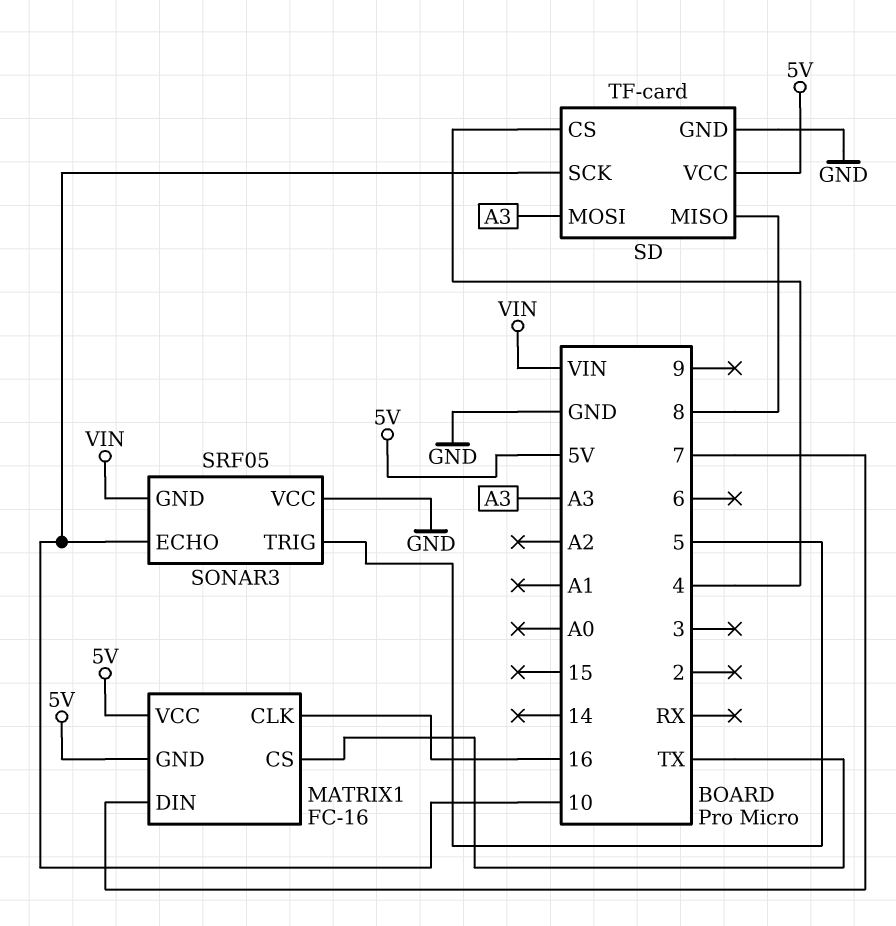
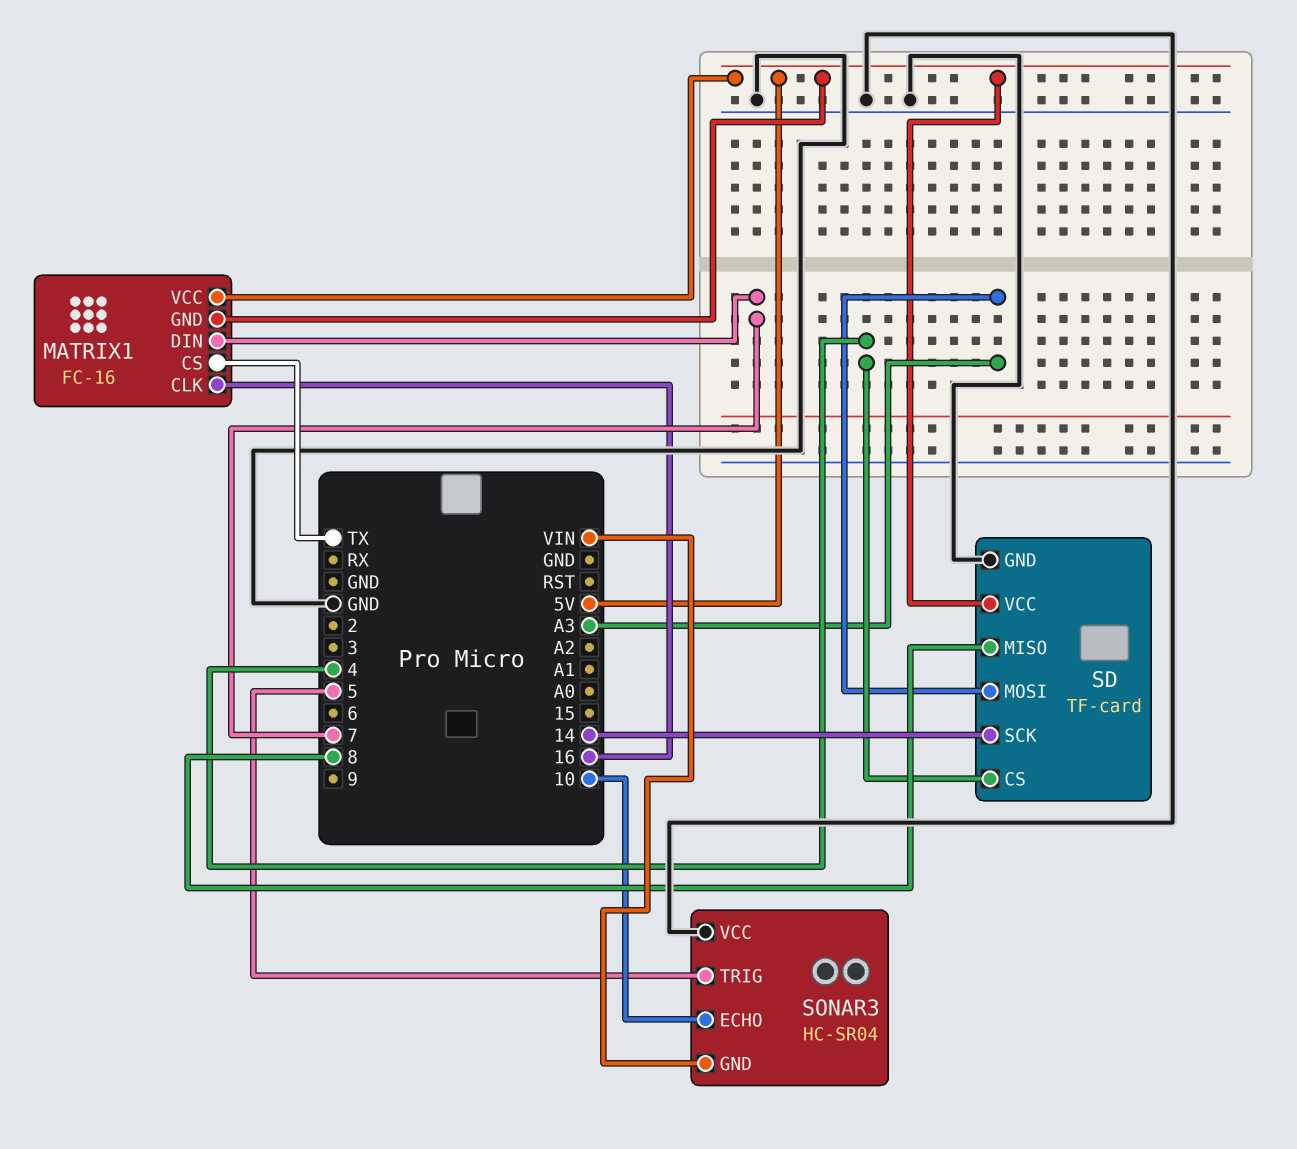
SD pin SCK: 10 -> 14
SONAR3: SRF05 -> HC-SR04

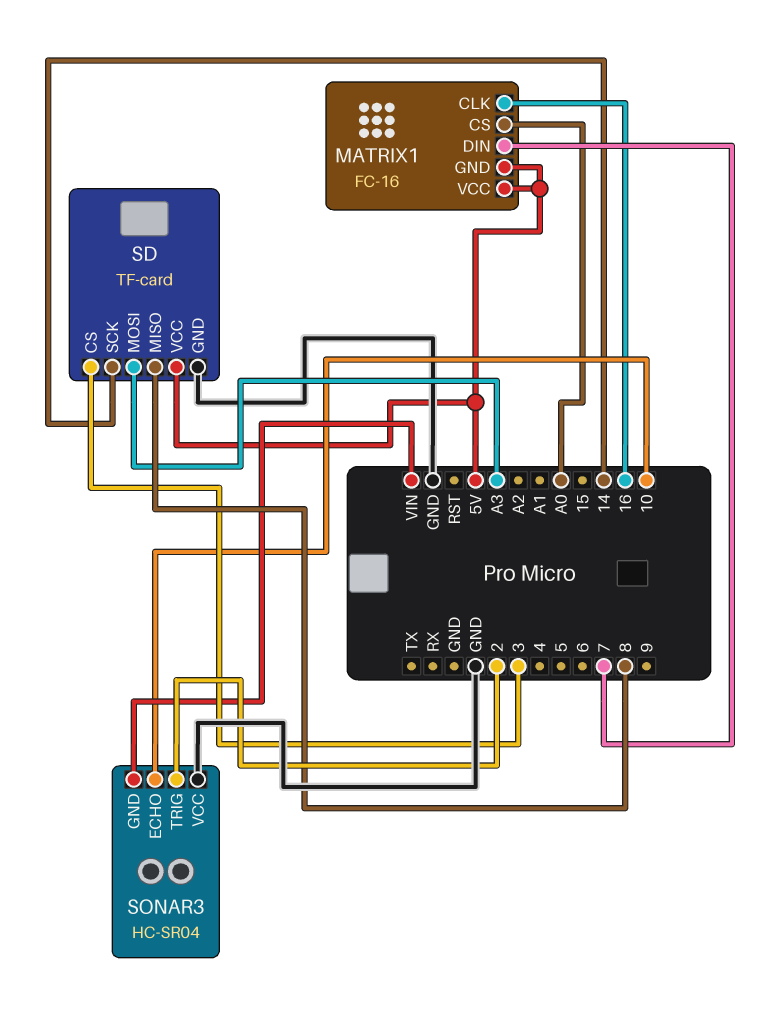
MATRIX1 pin CS: TX -> A0
SD pin CS: 4 -> 3
SONAR3 pin TRIG: 5 -> 2

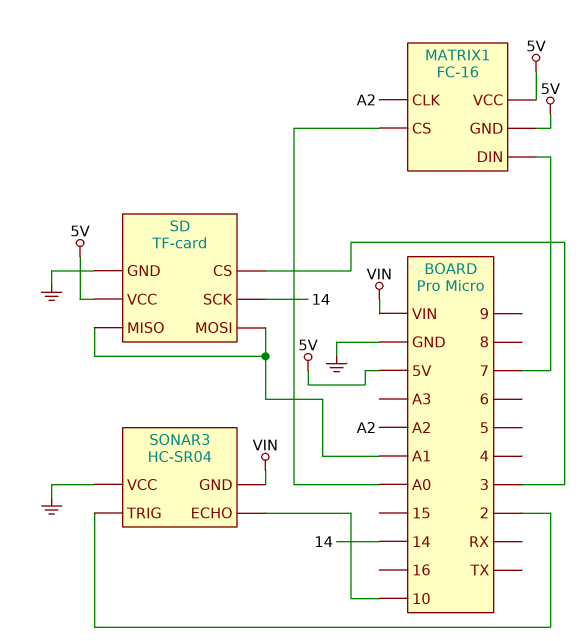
MATRIX1 pin CLK: 16 -> A2
SD pin MISO: 8 -> A1
SD pin MOSI: A3 -> A1

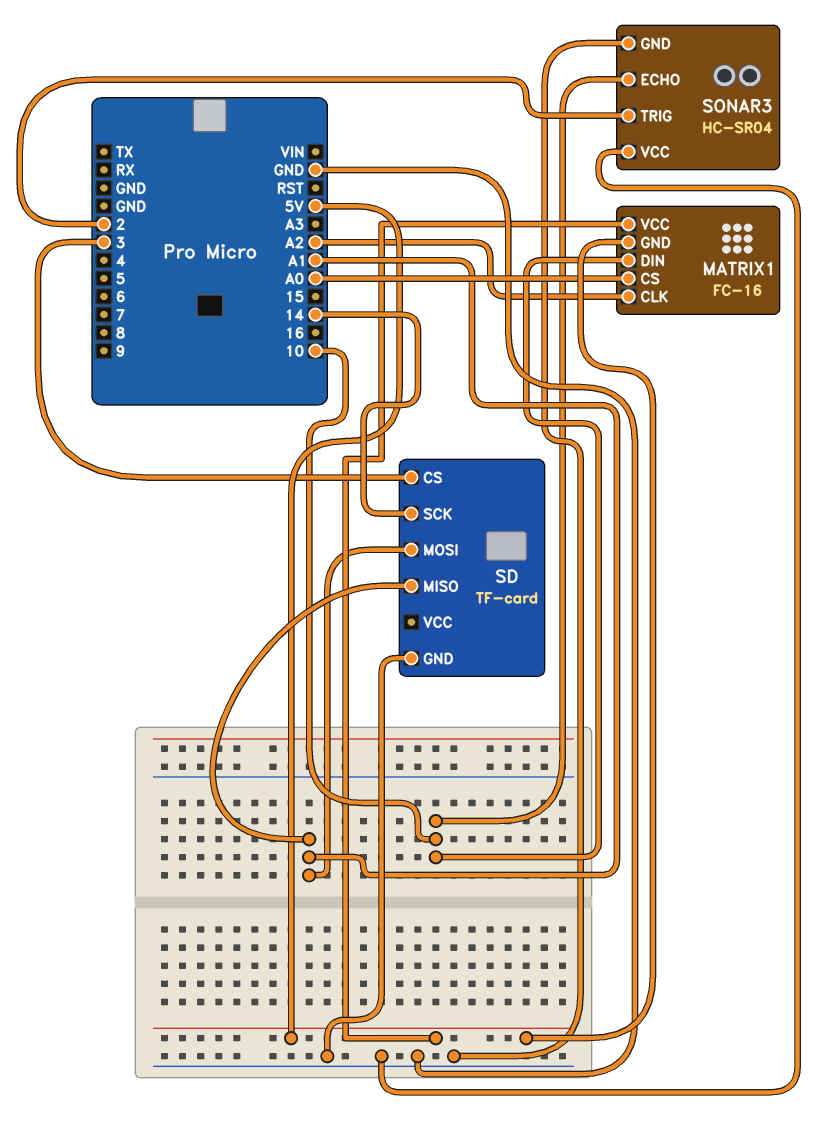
MATRIX1 pin DIN: 7 -> 10
SD pin VCC: 5V -> none
SONAR3 pin GND: VIN -> GND

